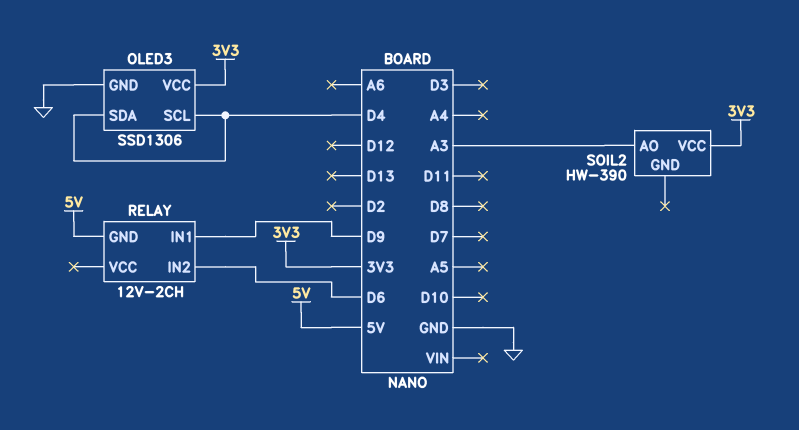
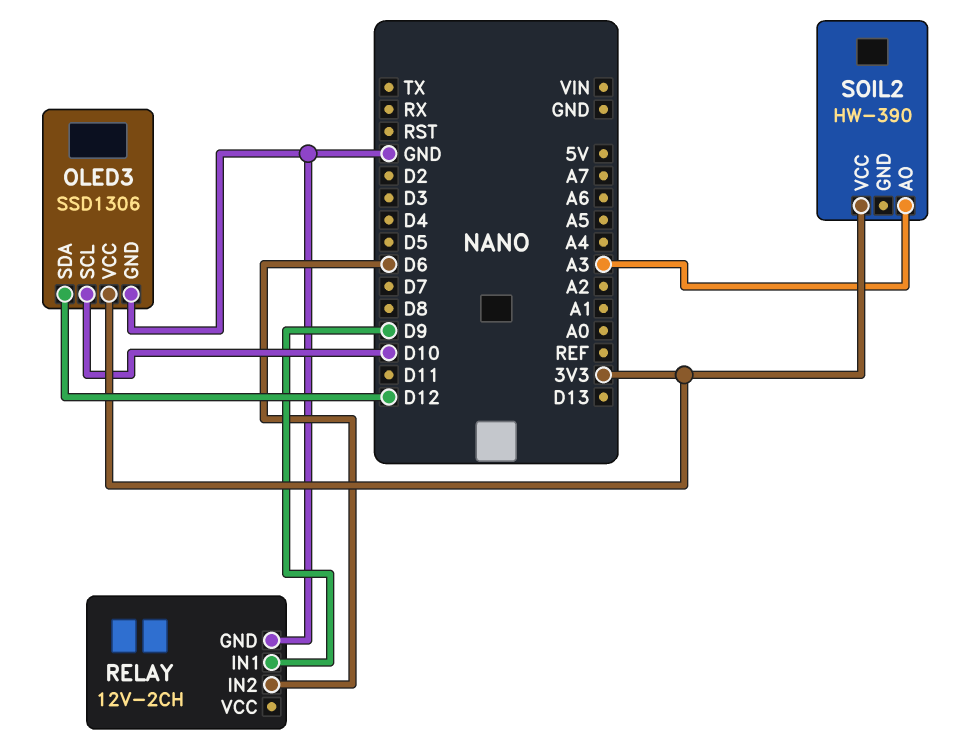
OLED3 pin SCL: D4 -> D10
OLED3 pin SDA: D4 -> D12
RELAY pin GND: 5V -> GND

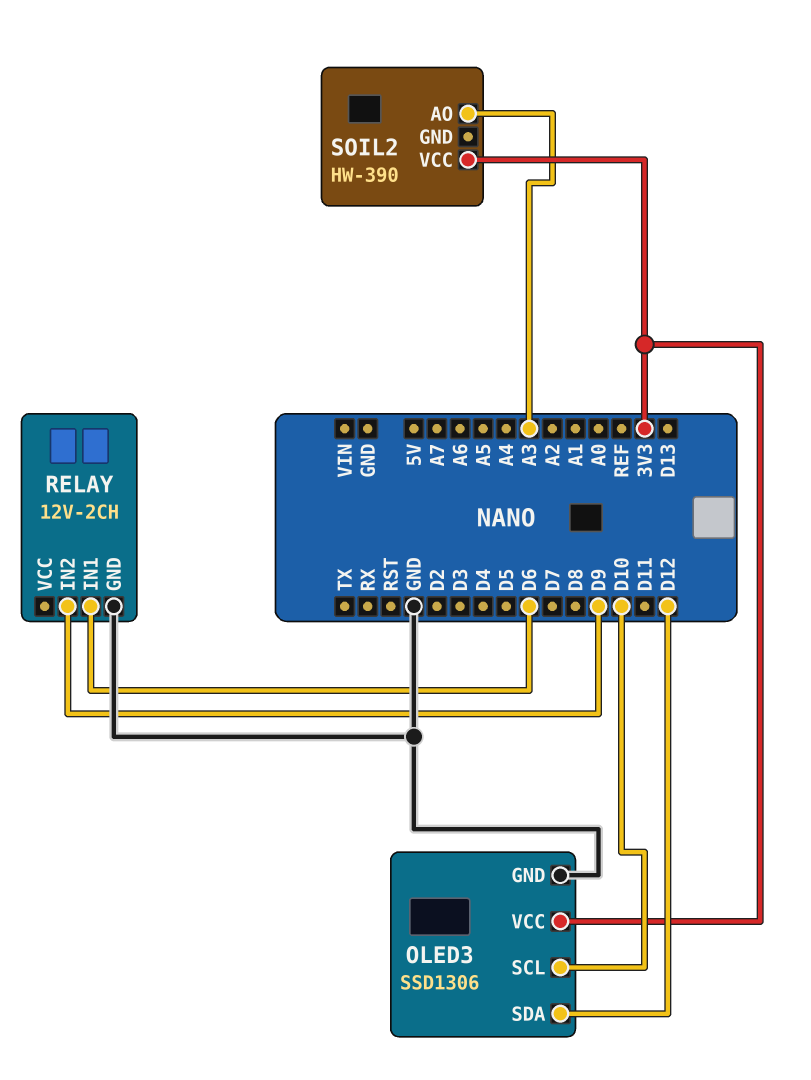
RELAY pin IN1: D9 -> D6
RELAY pin IN2: D6 -> D9

